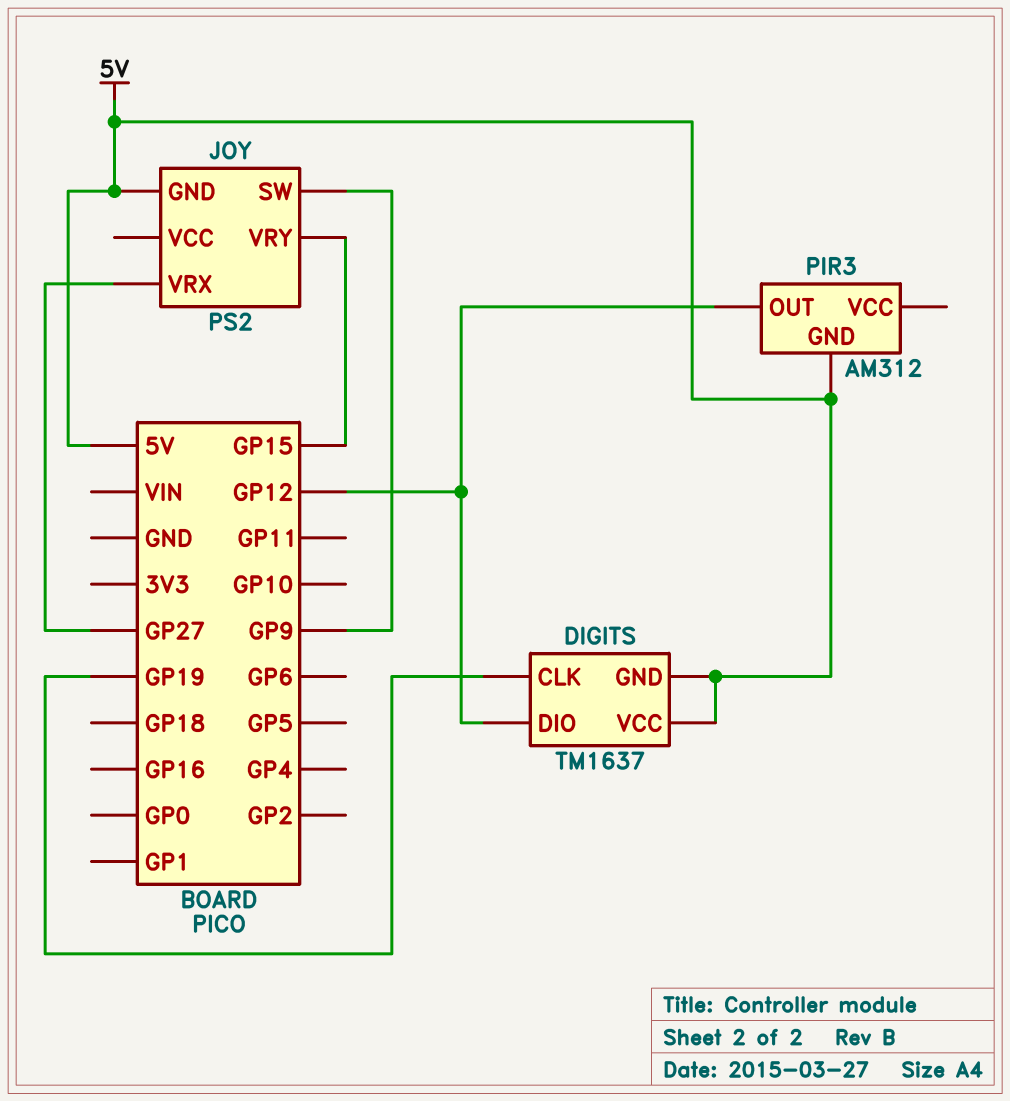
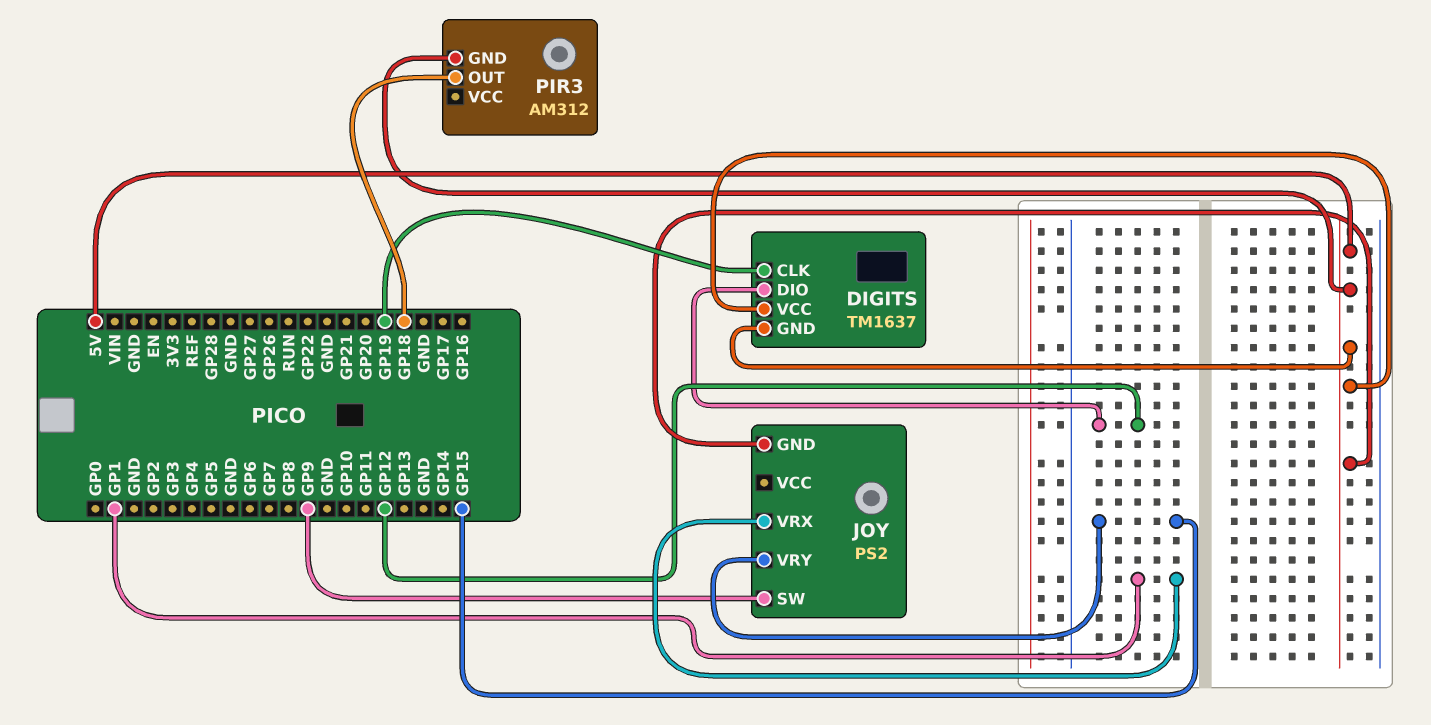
JOY pin VRX: GP27 -> GP1
PIR3 pin OUT: GP12 -> GP18

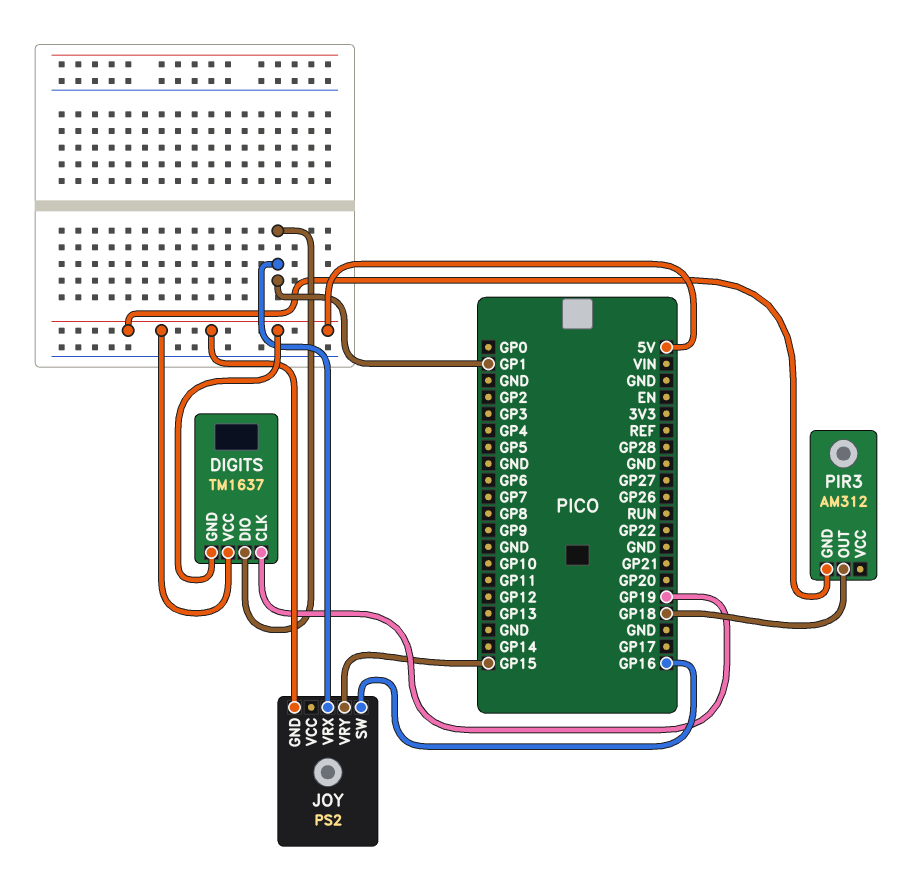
DIGITS pin DIO: GP12 -> GP1
JOY pin SW: GP9 -> GP16

